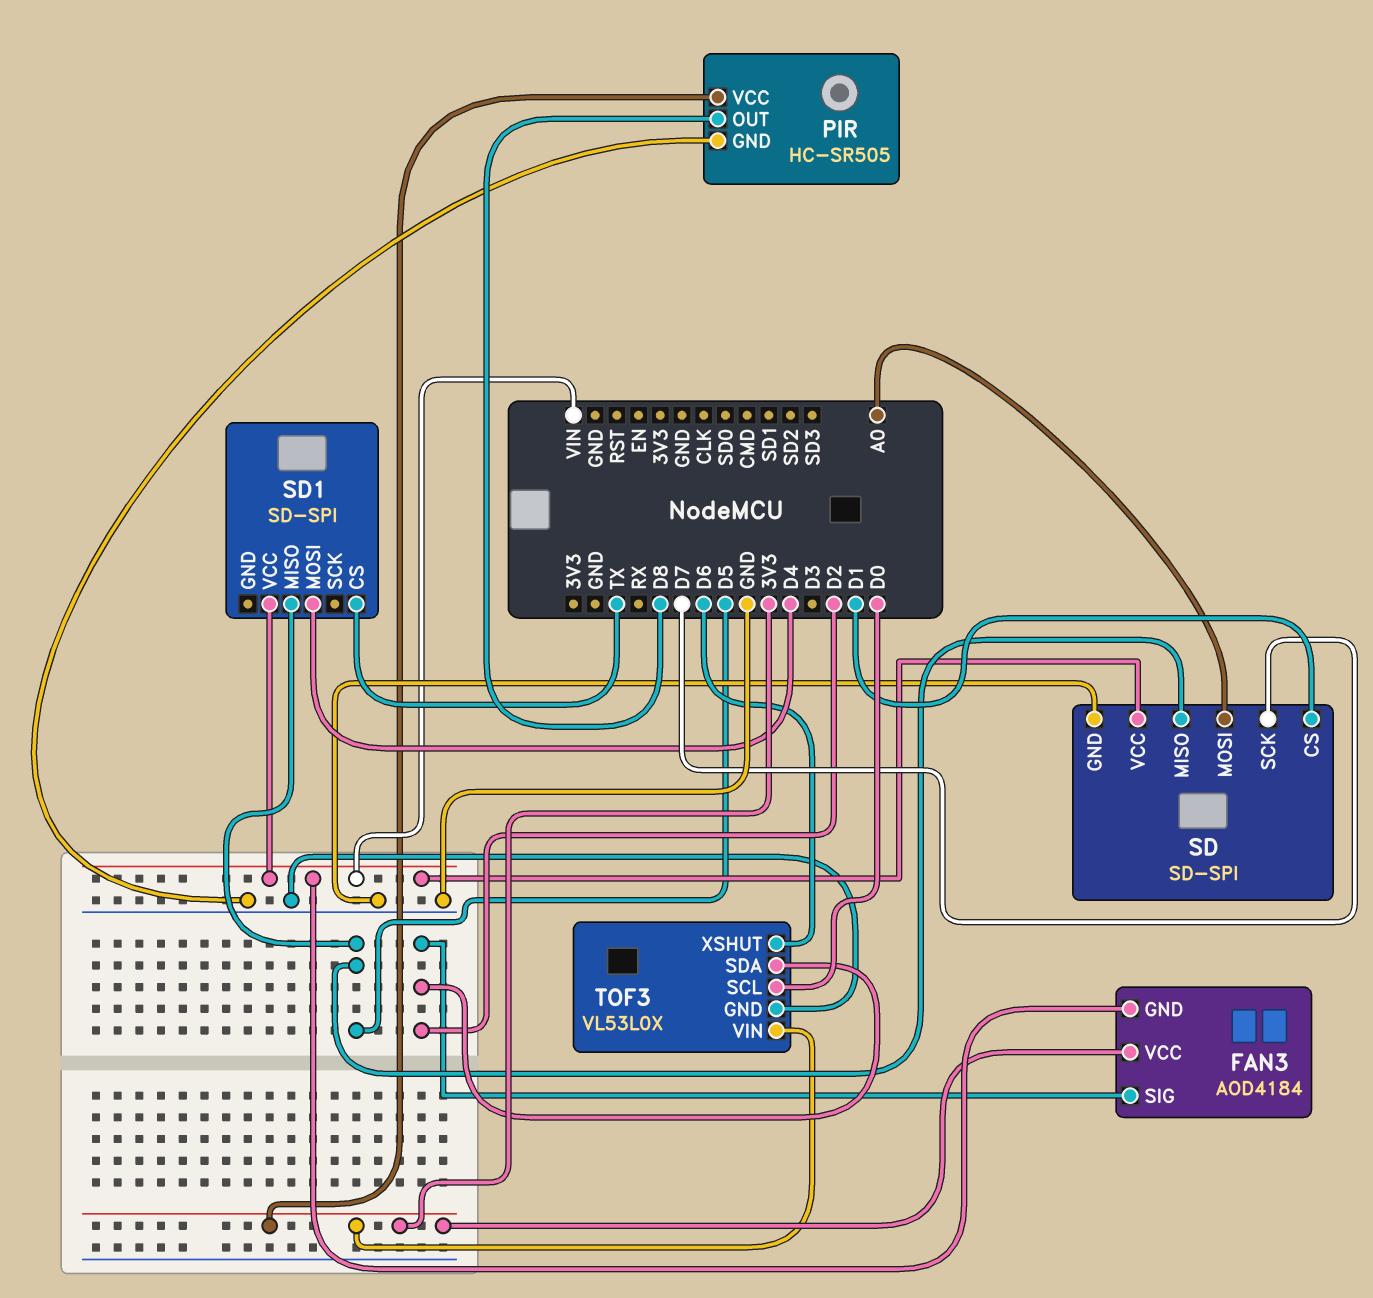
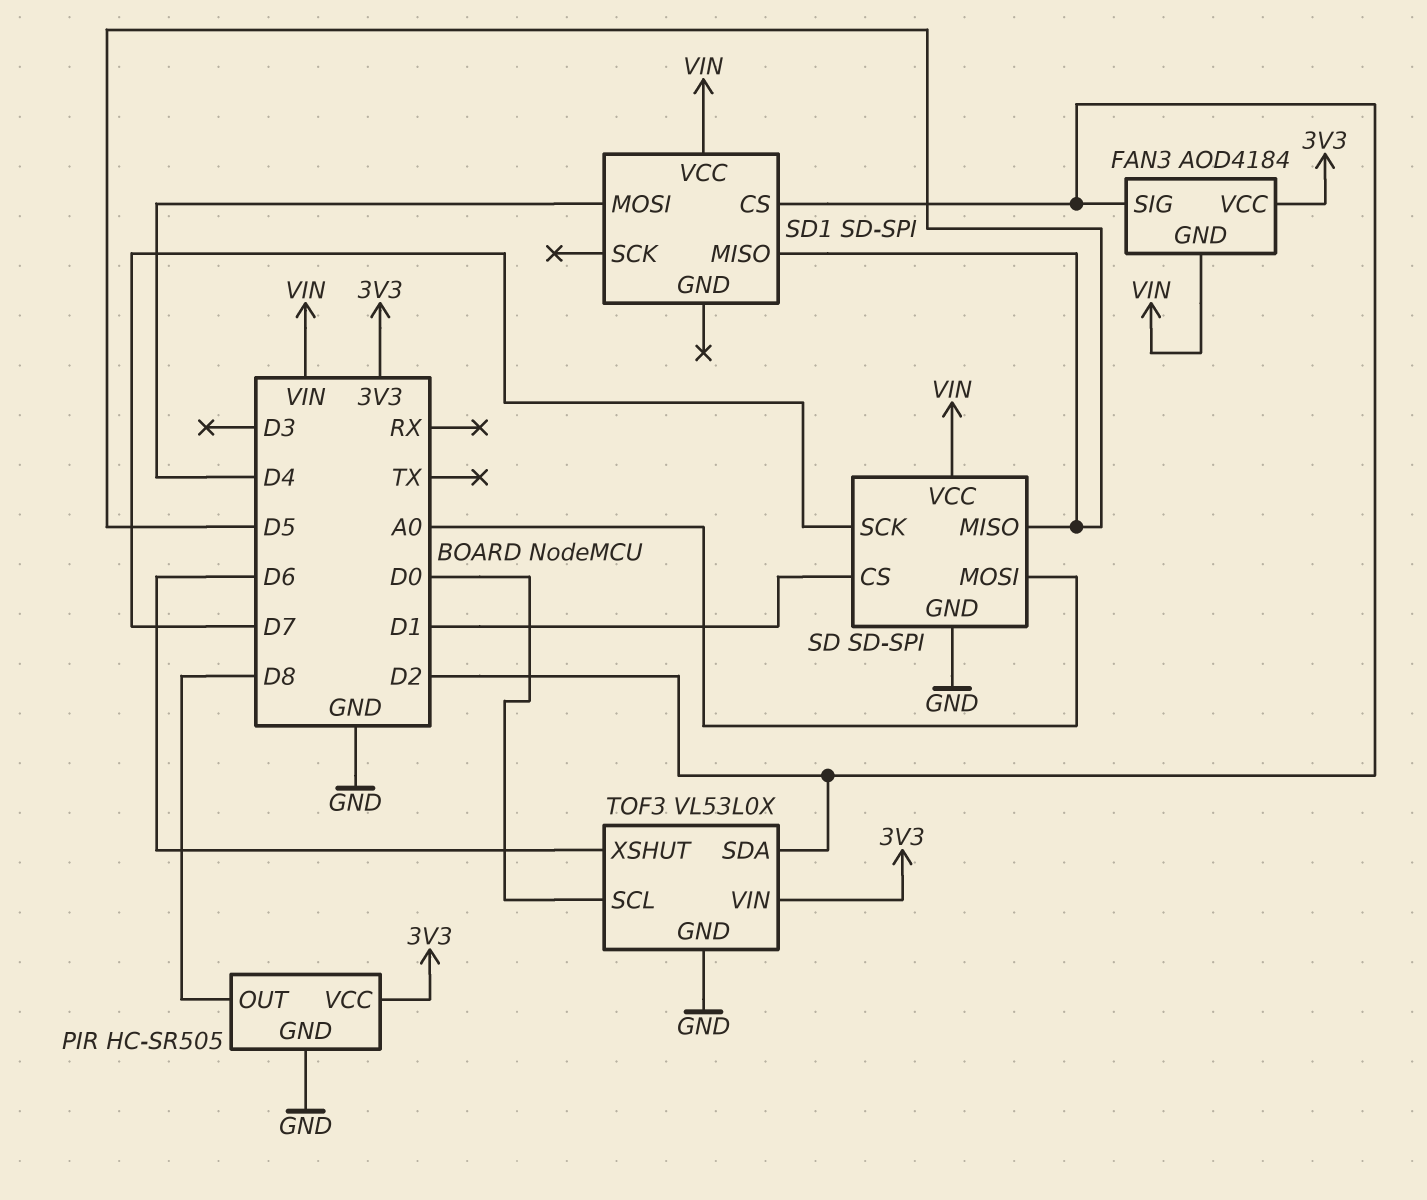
SD1 pin CS: TX -> D2

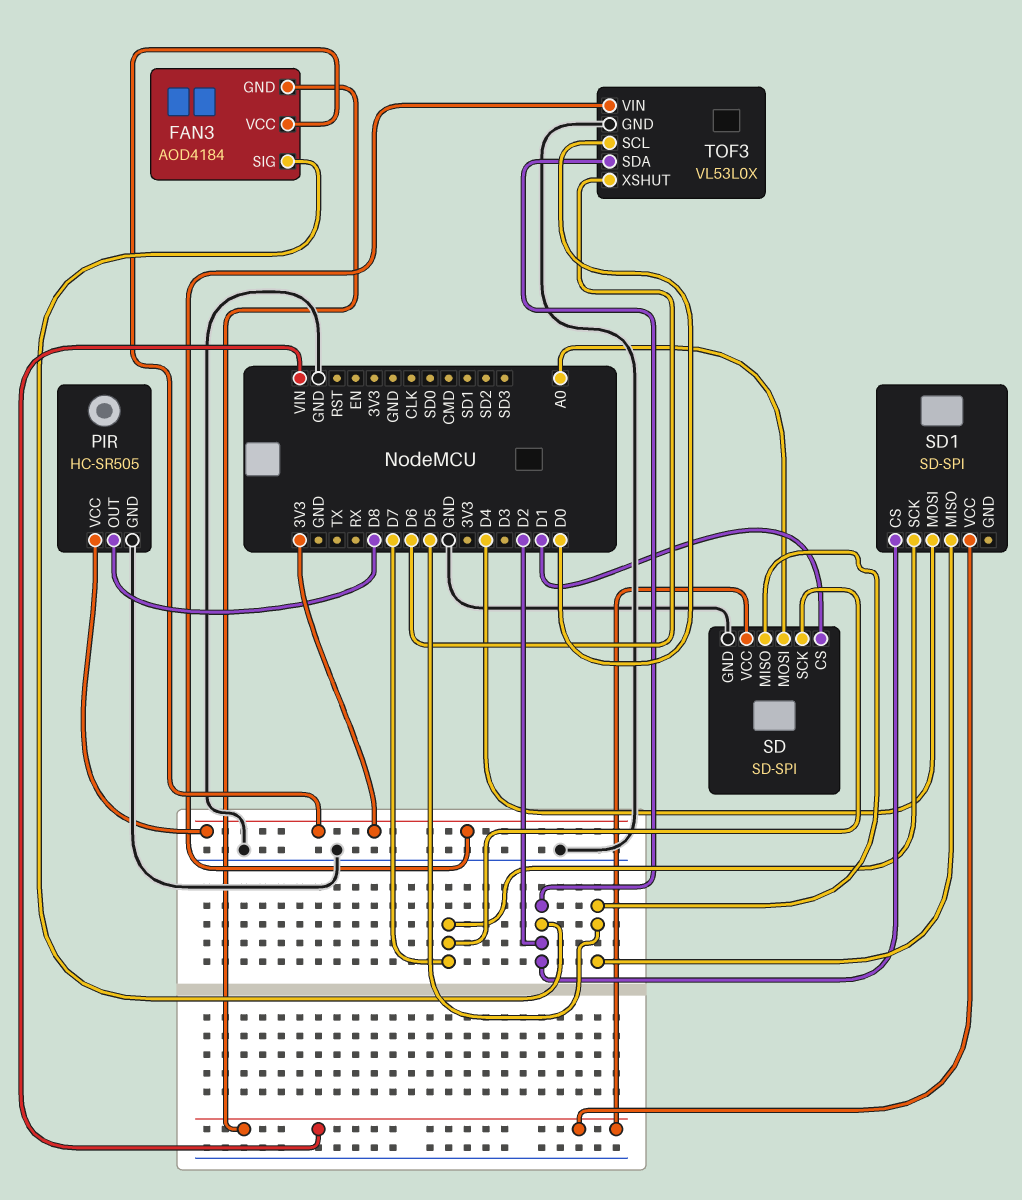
SD1 pin SCK: none -> D7

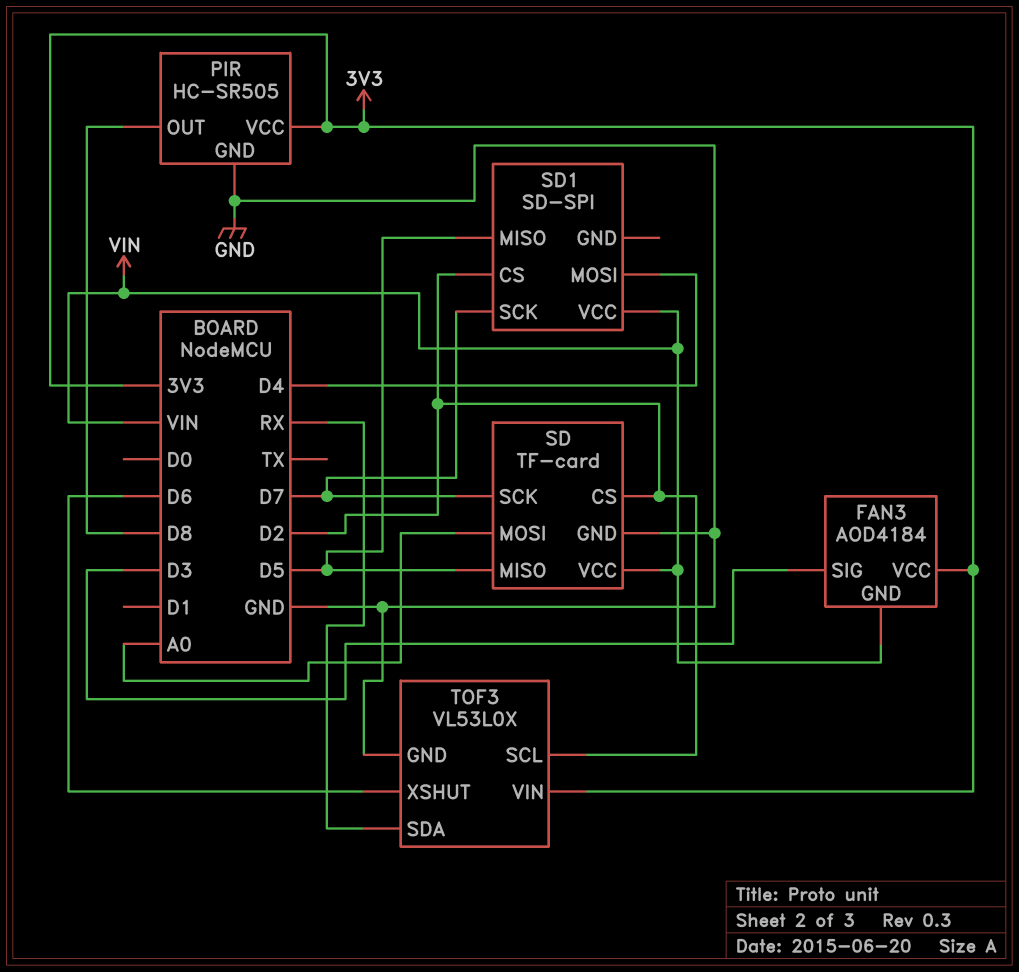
FAN3 pin SIG: D2 -> D3
SD: SD-SPI -> TF-card
SD pin CS: D1 -> D2
TOF3 pin SCL: D0 -> D2
TOF3 pin SDA: D2 -> RX

